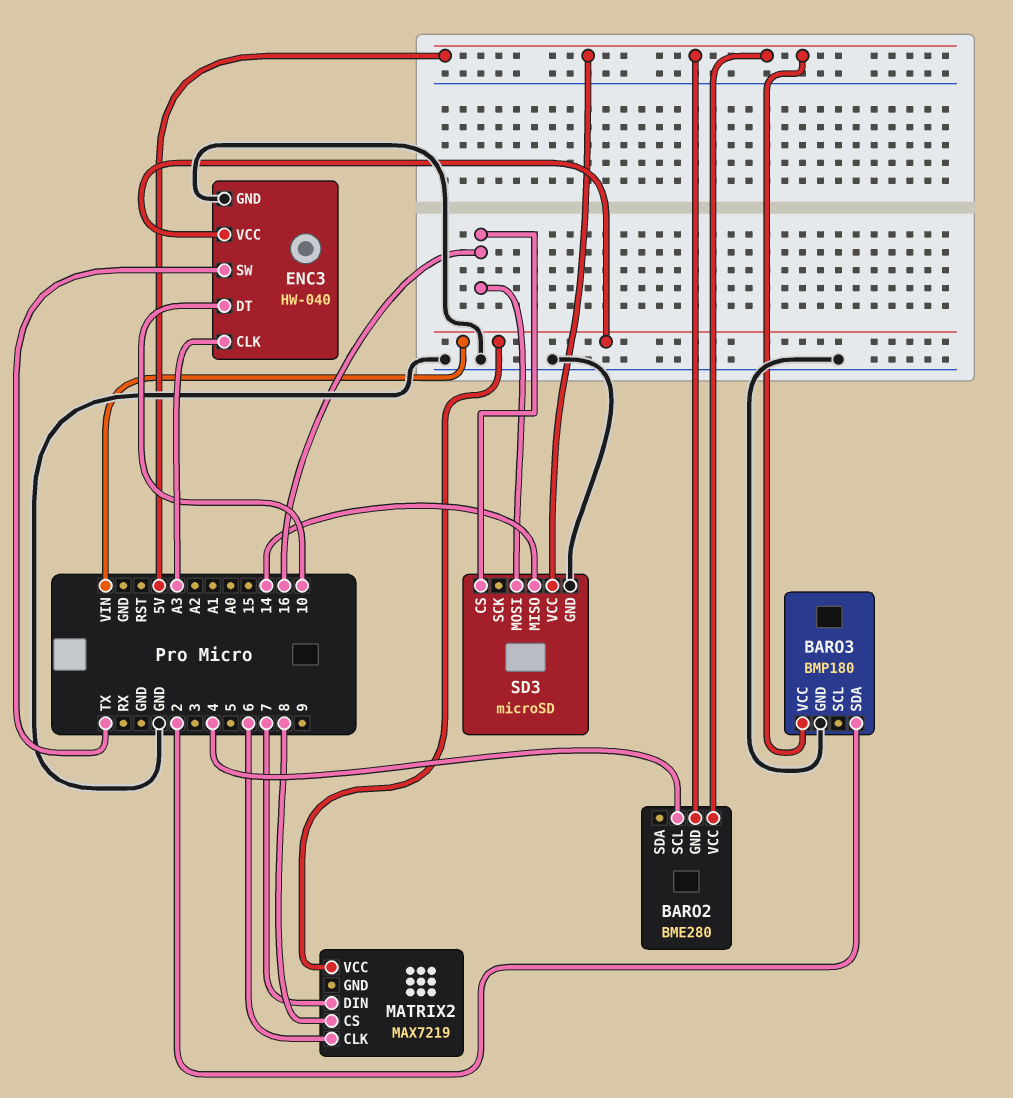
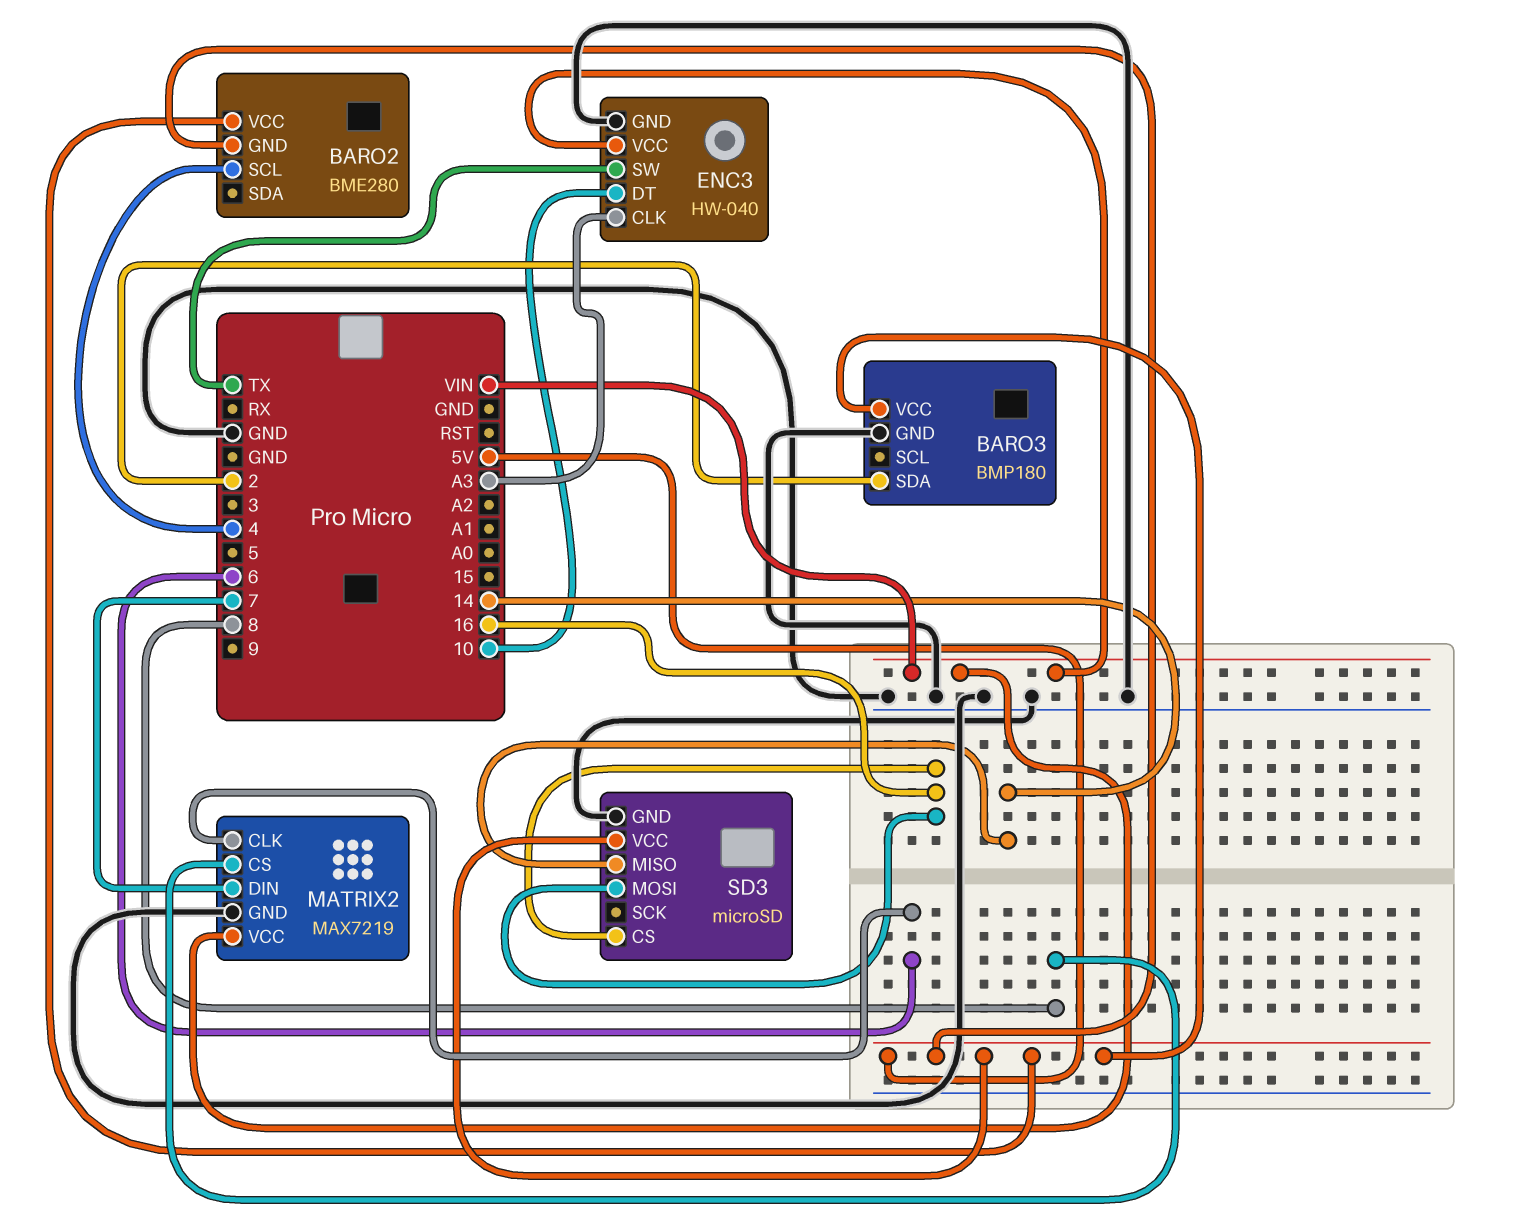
MATRIX2 pin GND: none -> GND

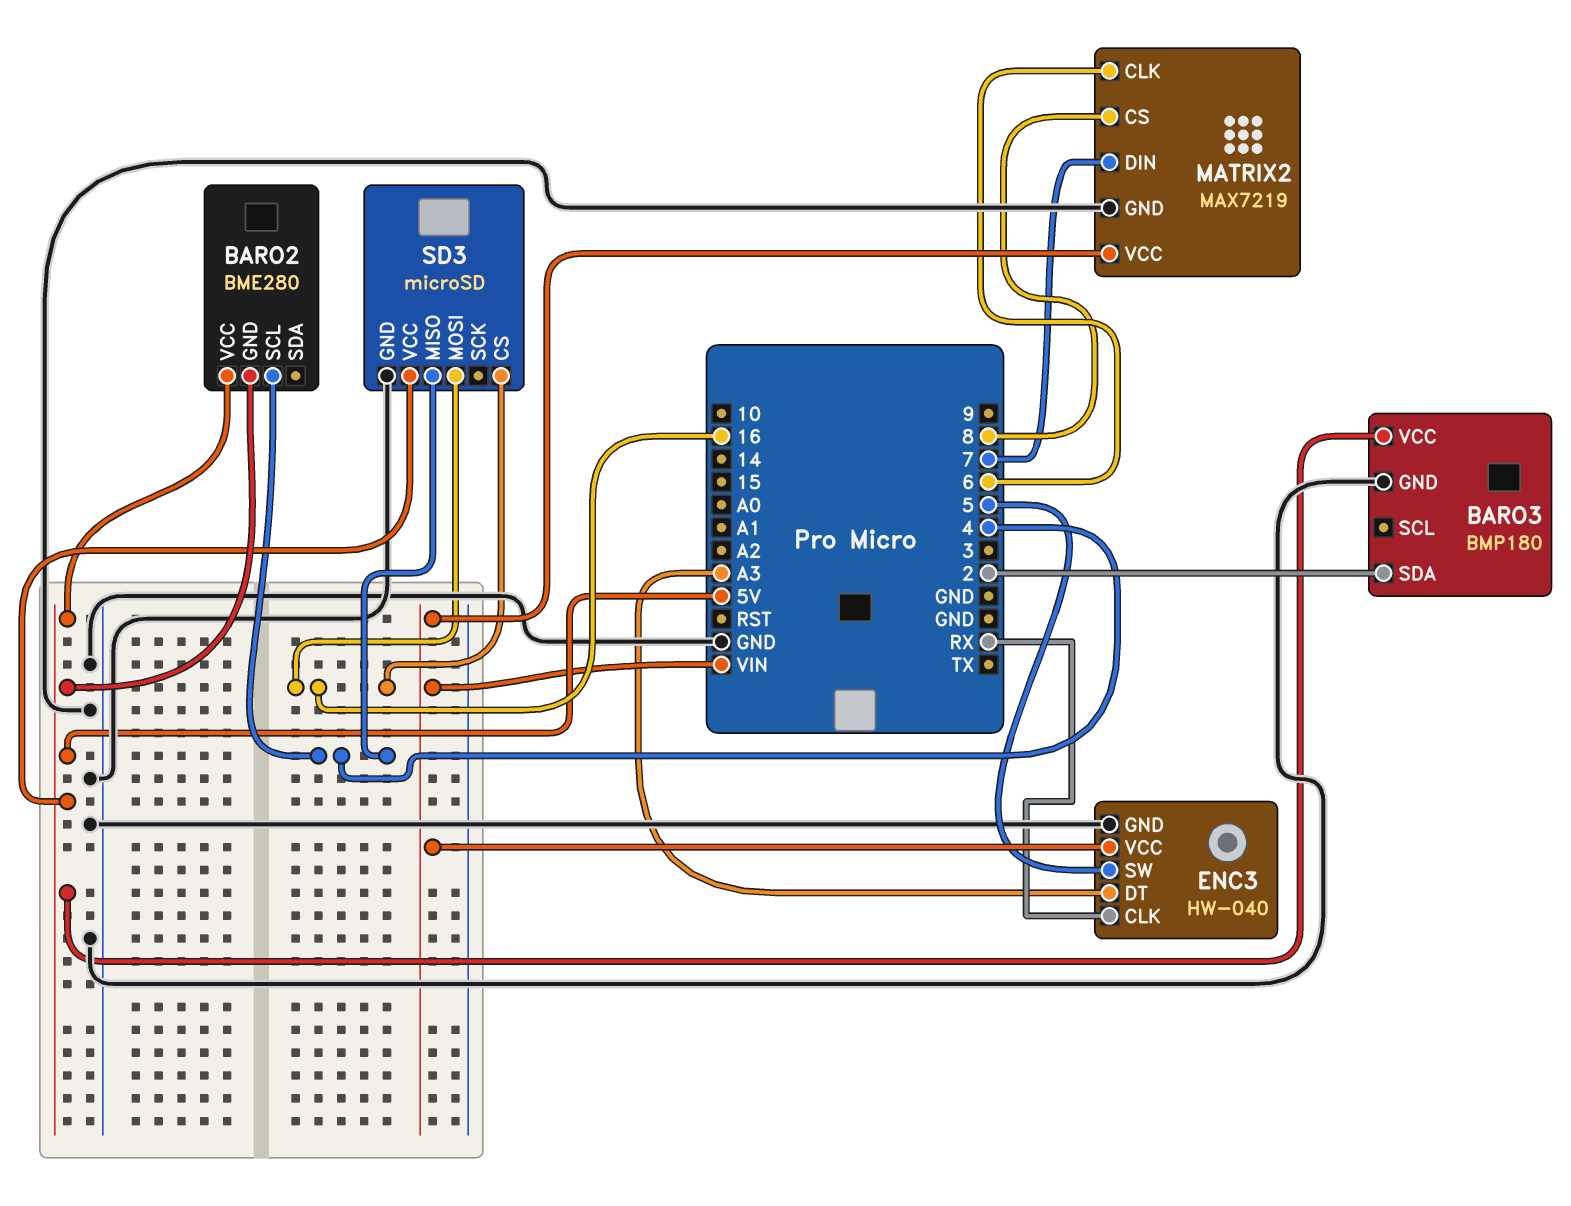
ENC3 pin CLK: A3 -> RX
ENC3 pin DT: 10 -> A3
ENC3 pin SW: TX -> 5
SD3 pin MISO: 14 -> 4

